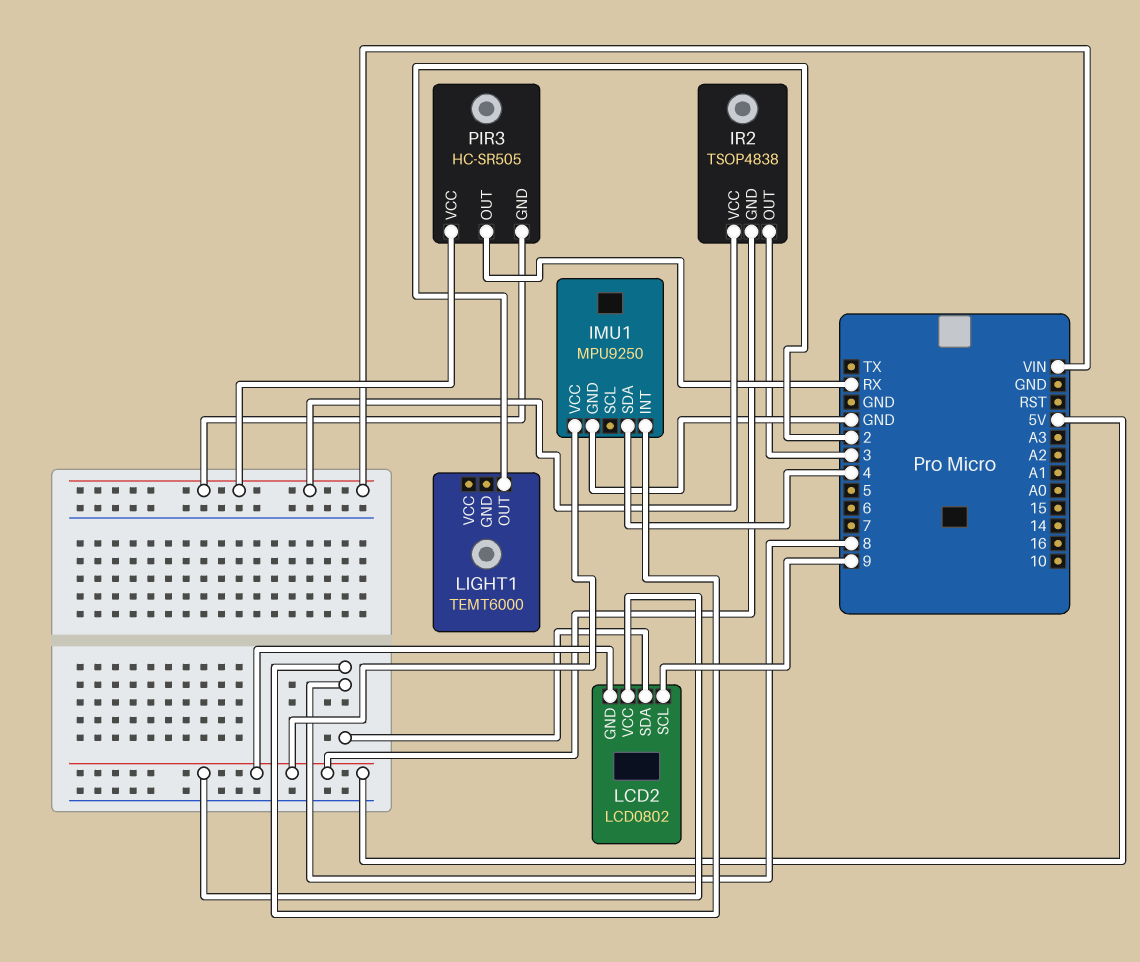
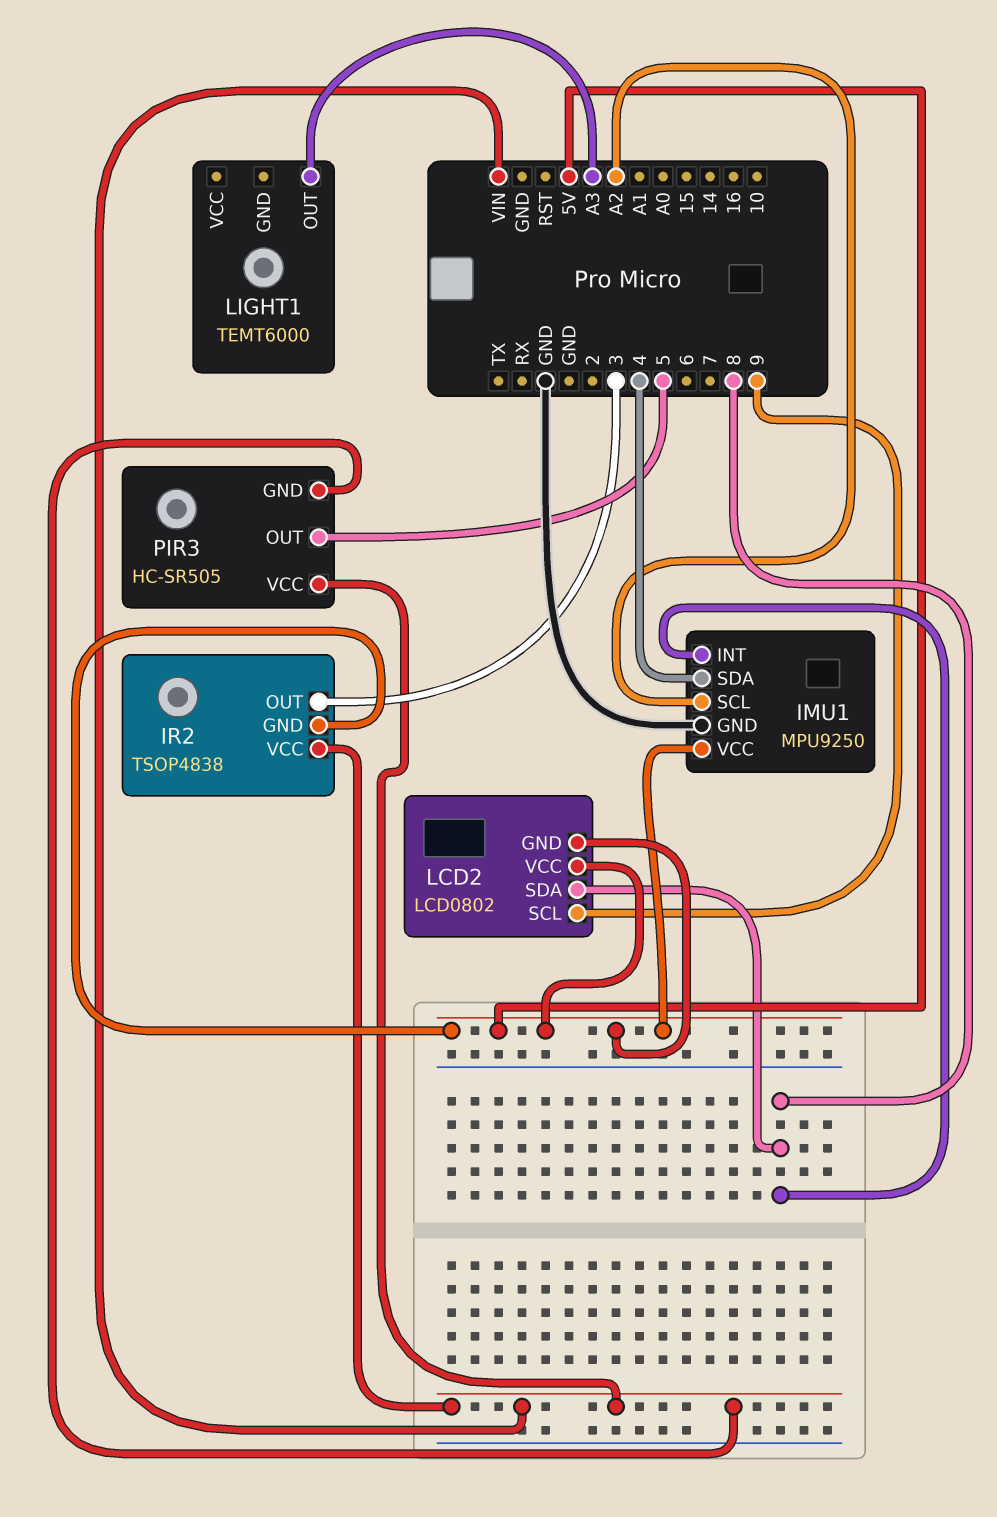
IMU1 pin SCL: none -> A2
LIGHT1 pin OUT: 2 -> A3
PIR3 pin OUT: RX -> 5

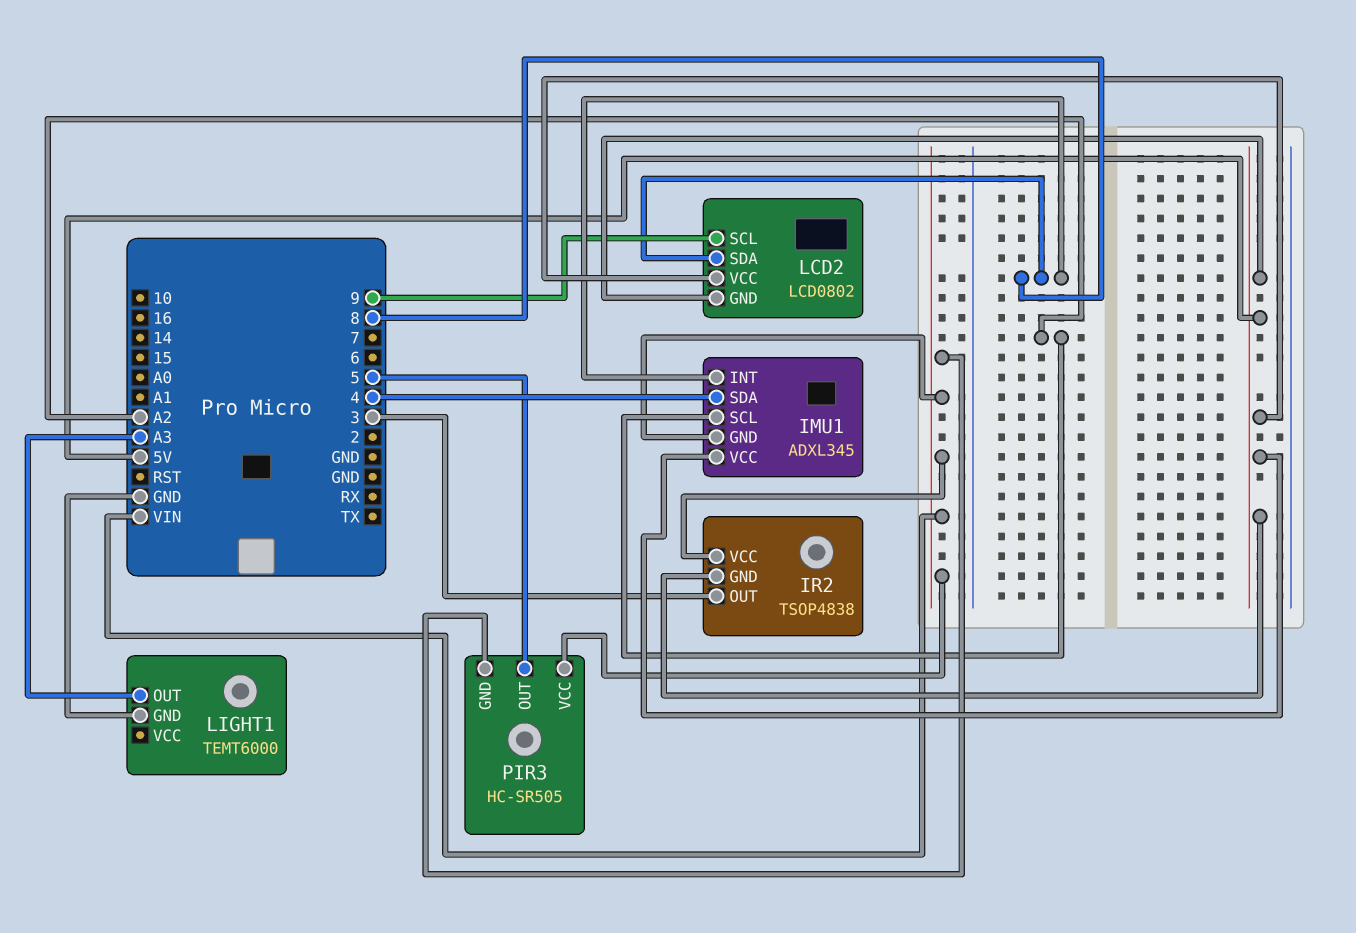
IMU1: MPU9250 -> ADXL345
IMU1 pin GND: GND -> VIN
LIGHT1 pin GND: none -> GND

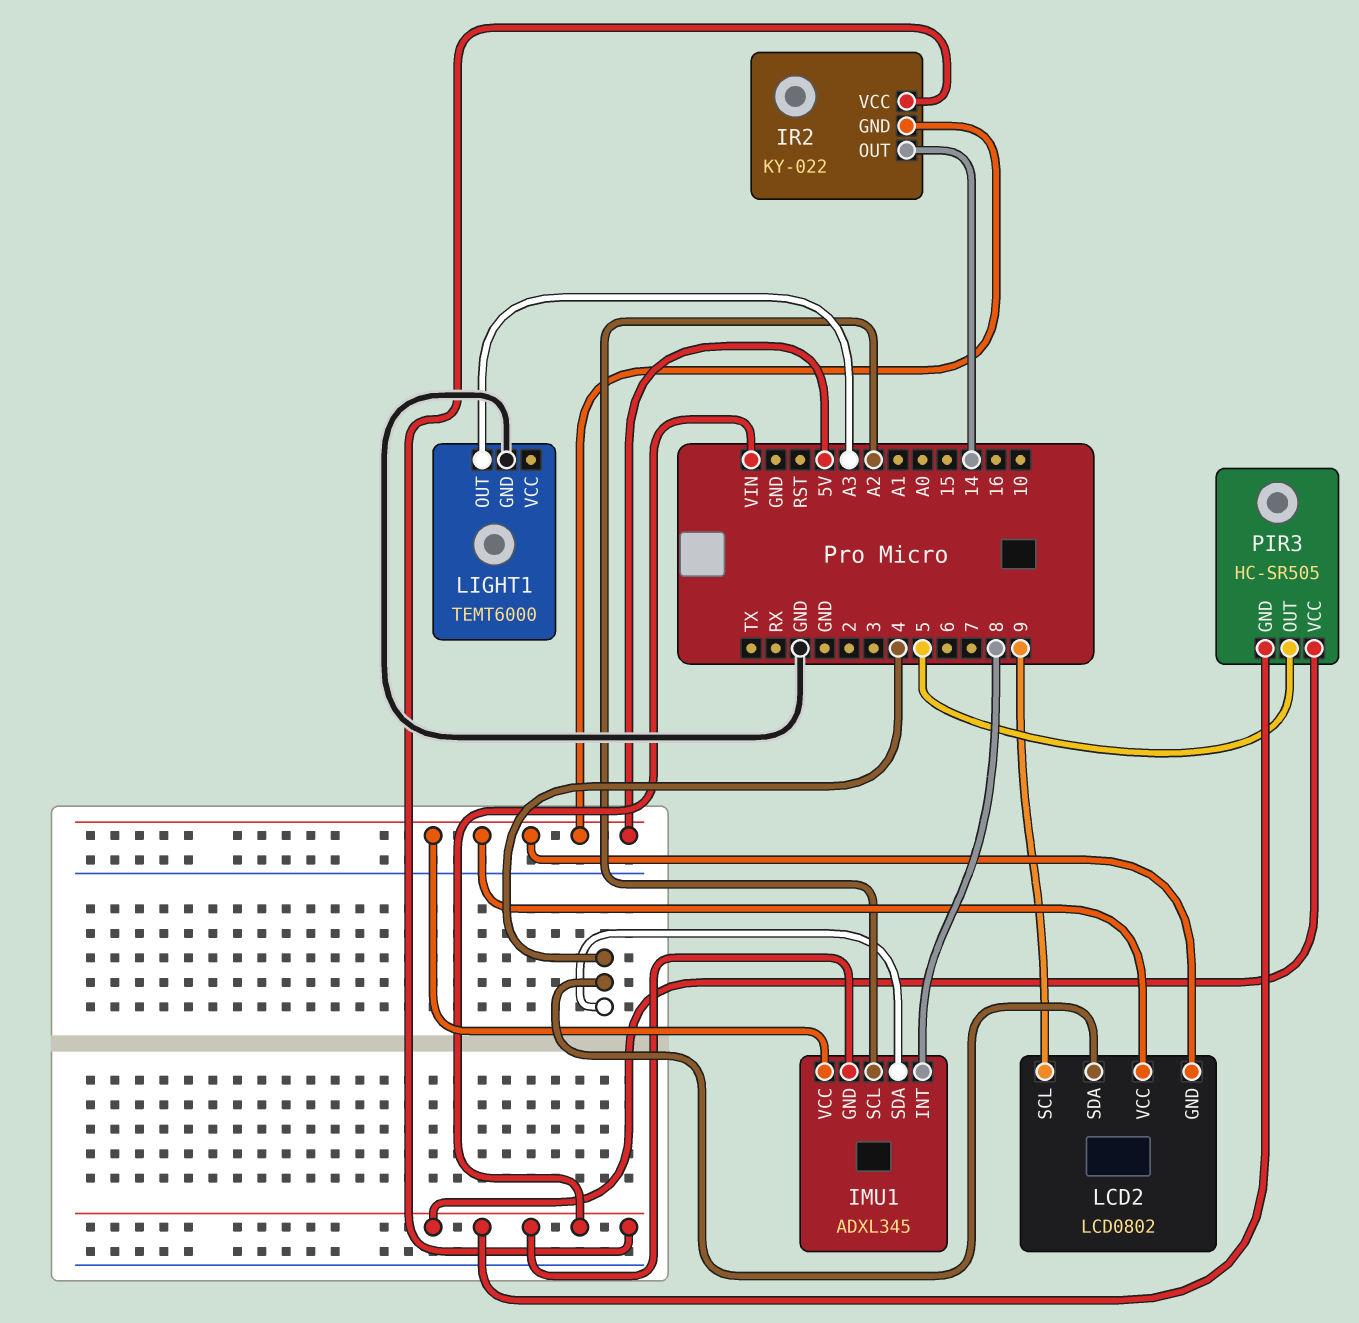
IR2: TSOP4838 -> KY-022
IR2 pin OUT: 3 -> 14
LCD2 pin SDA: 8 -> 4

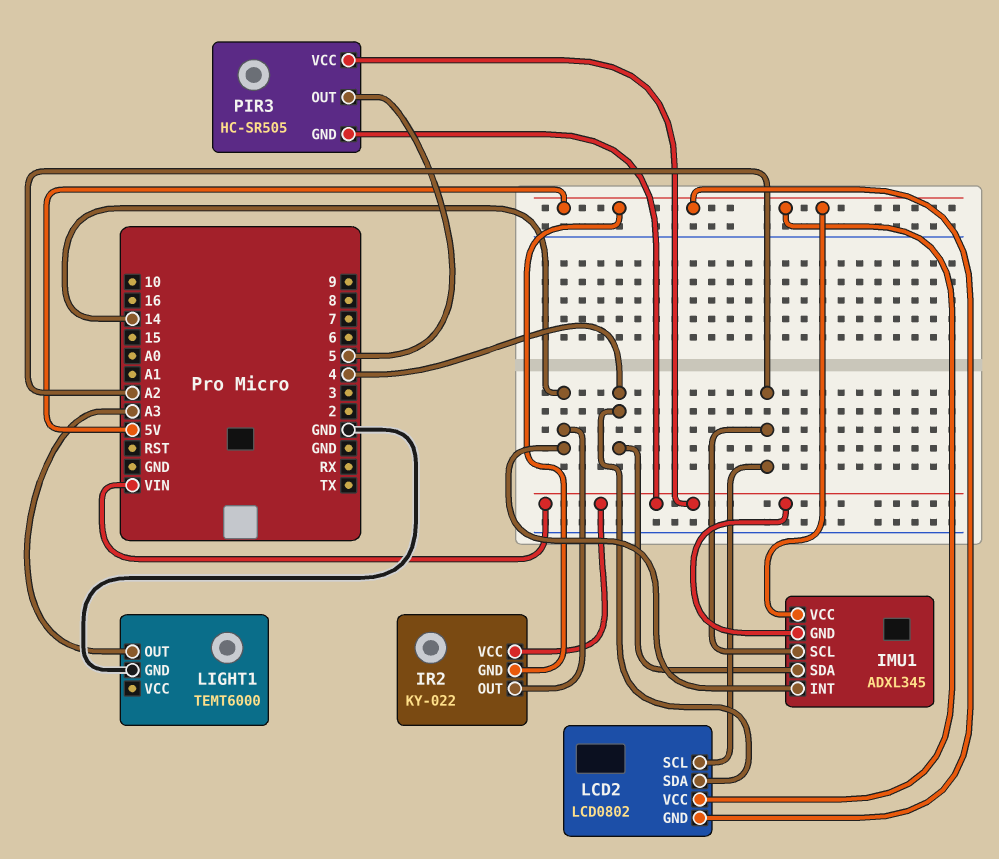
IMU1 pin INT: 8 -> 14
LCD2 pin SCL: 9 -> A2

